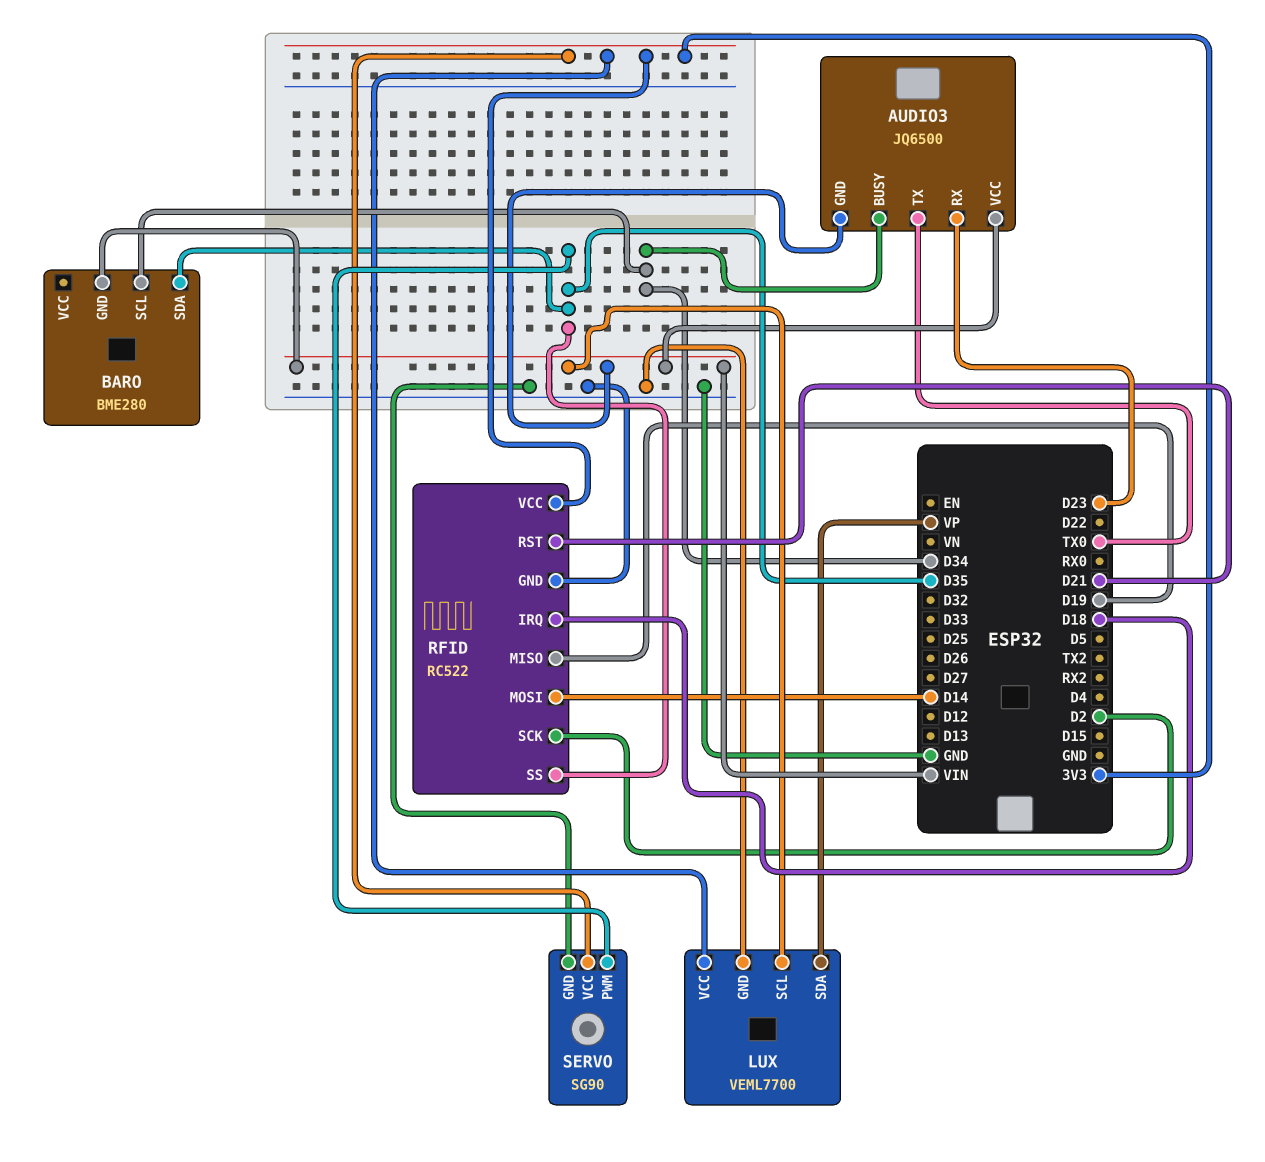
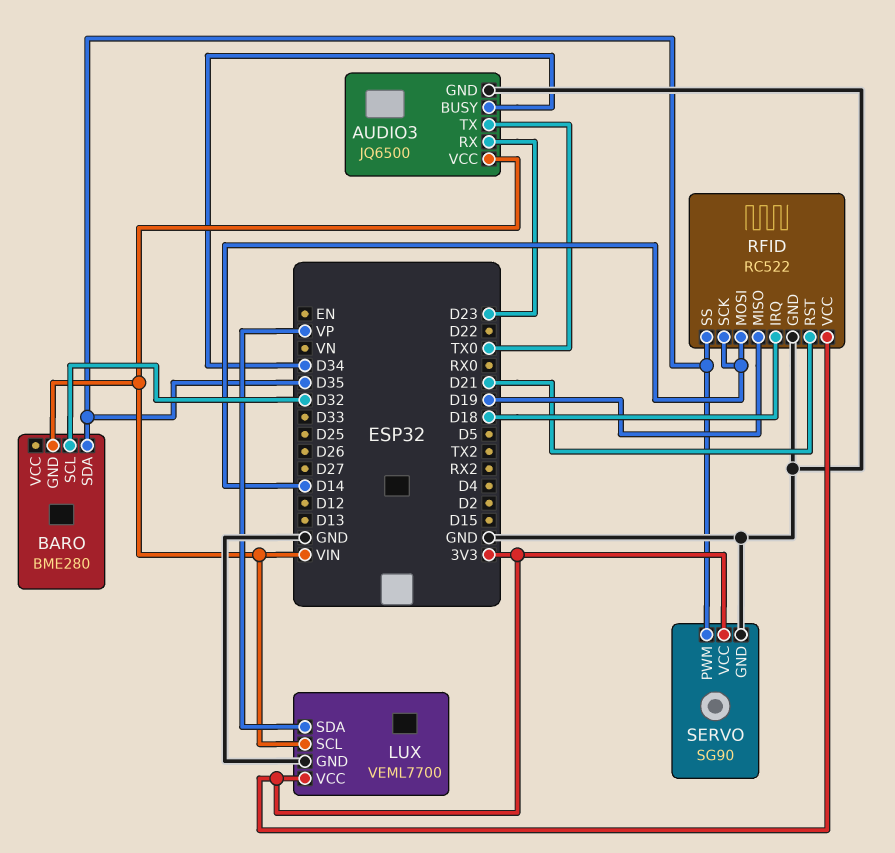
AUDIO3 pin GND: VIN -> GND
BARO pin SCL: D34 -> D32
RFID pin SCK: D2 -> D14

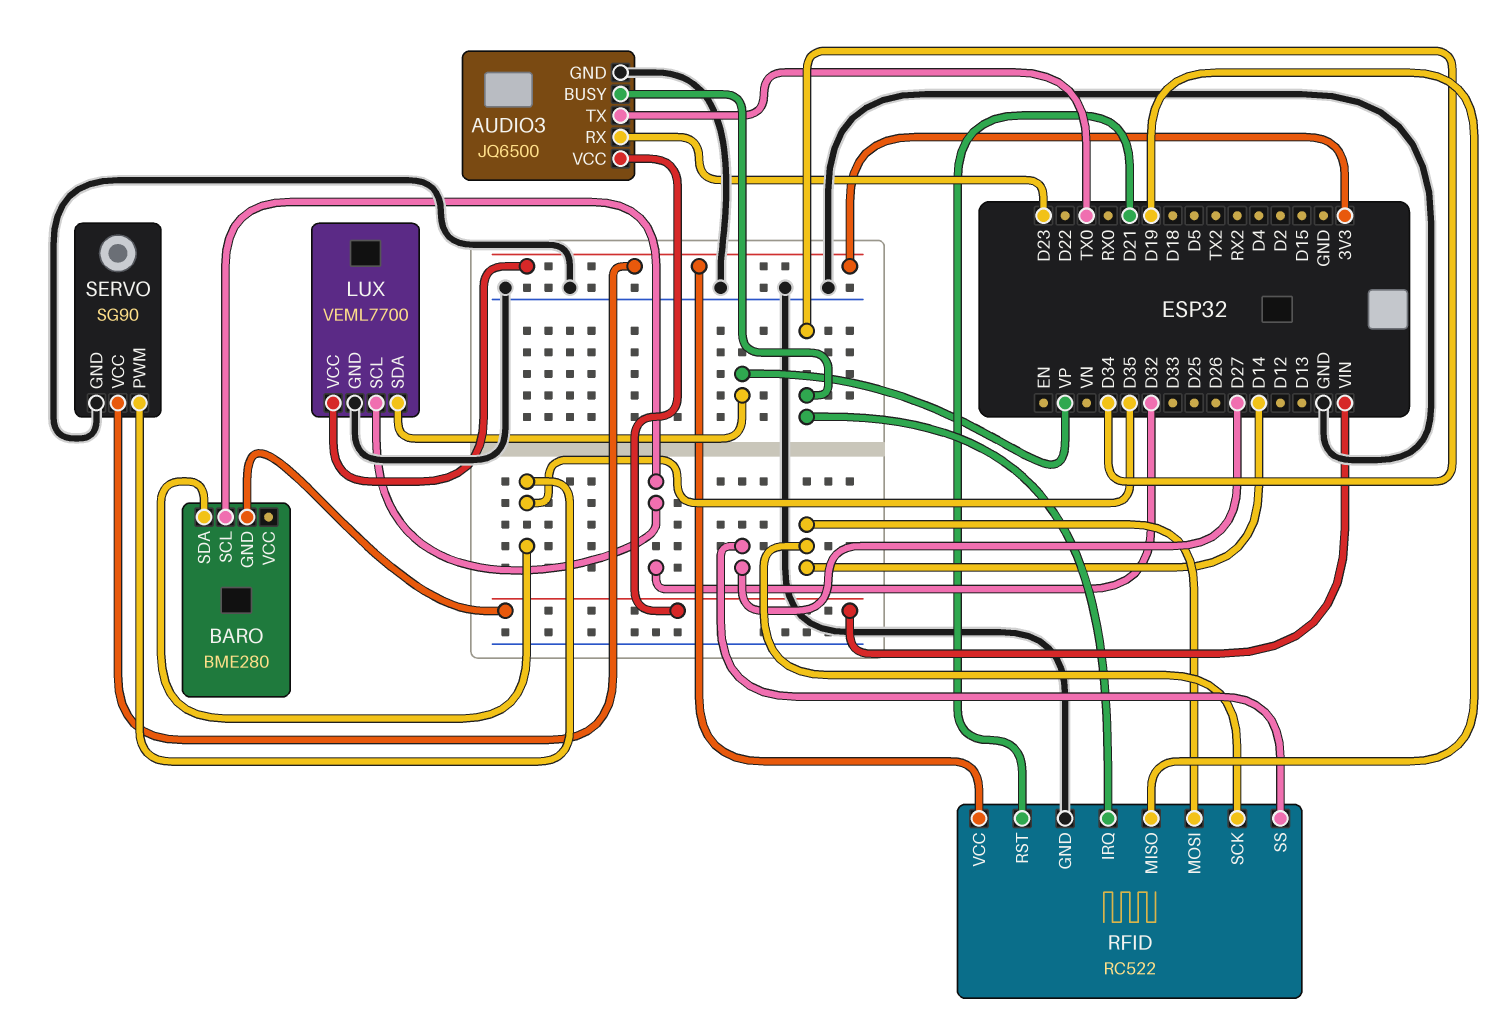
LUX pin SCL: VIN -> D32
RFID pin IRQ: D18 -> D34
RFID pin SS: D35 -> D27

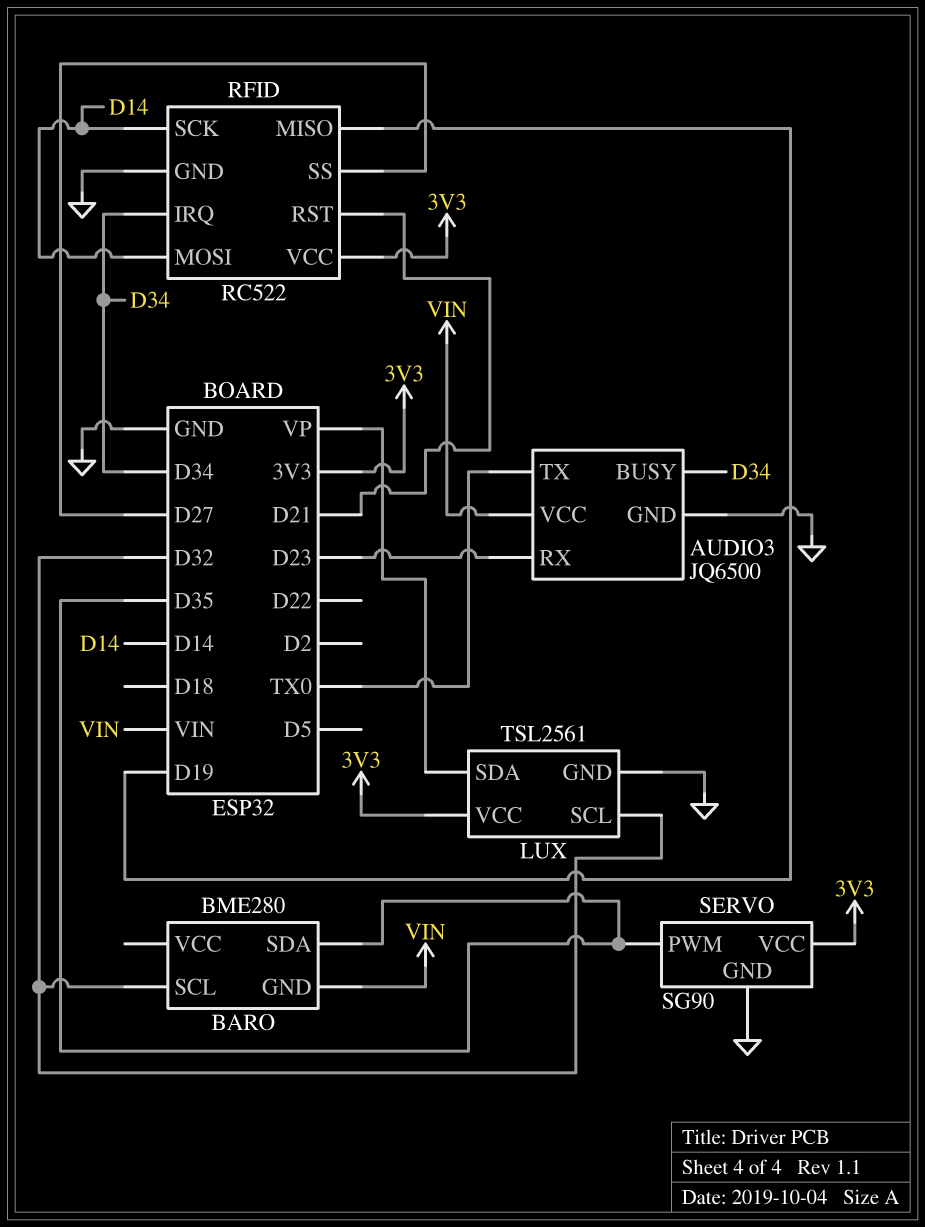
LUX: VEML7700 -> TSL2561

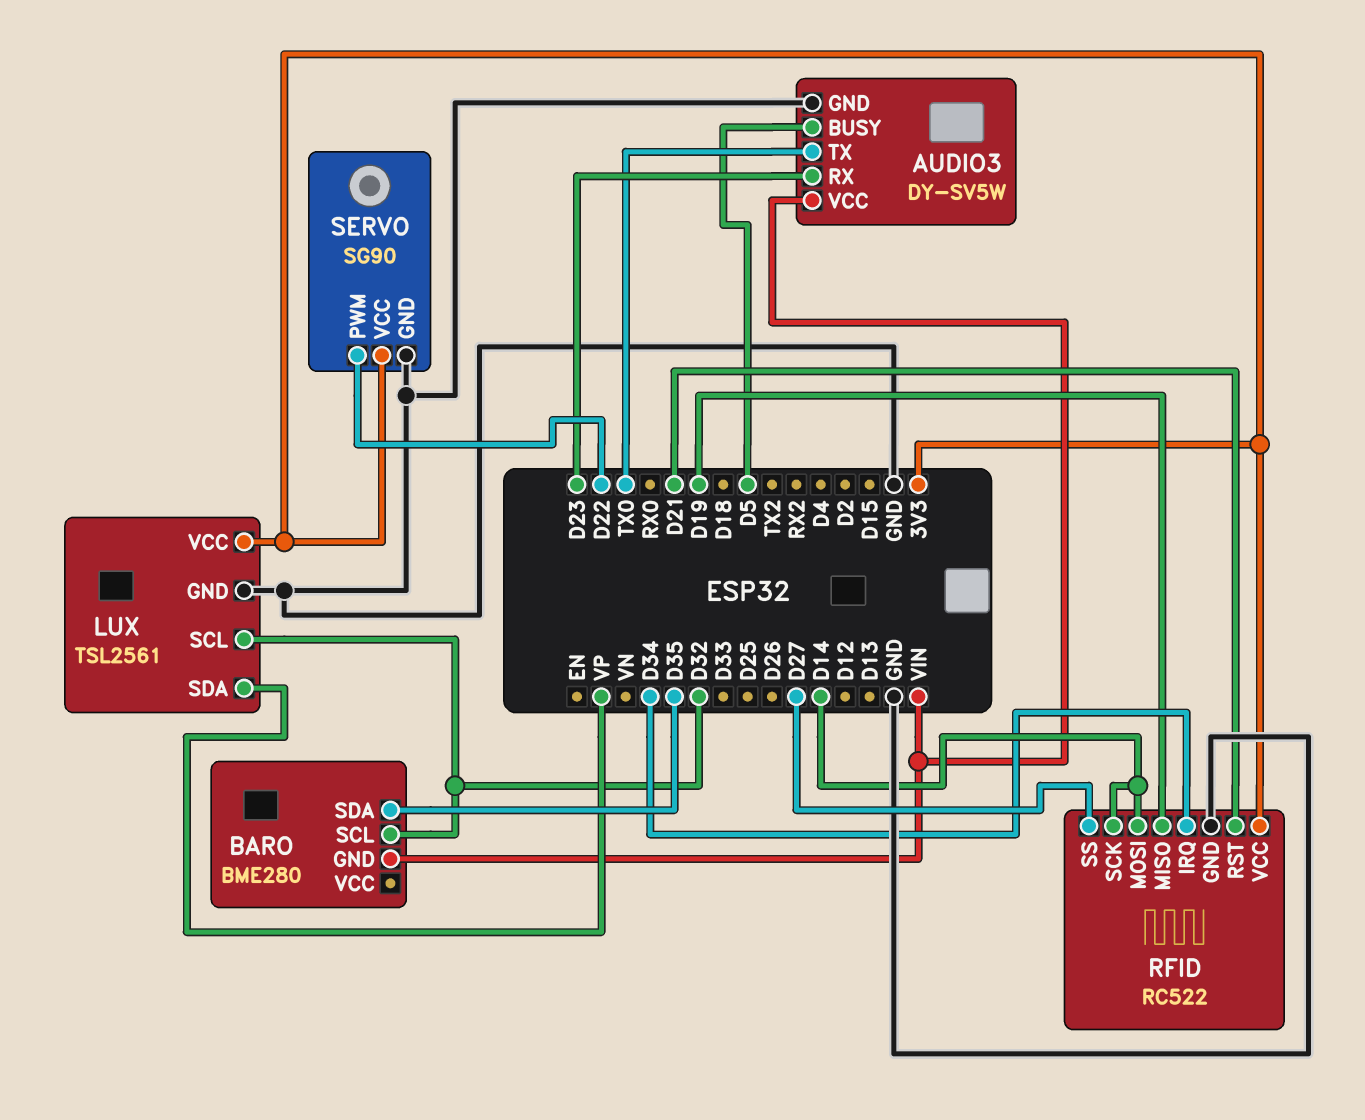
AUDIO3: JQ6500 -> DY-SV5W
AUDIO3 pin BUSY: D34 -> D5
SERVO pin PWM: D35 -> D22

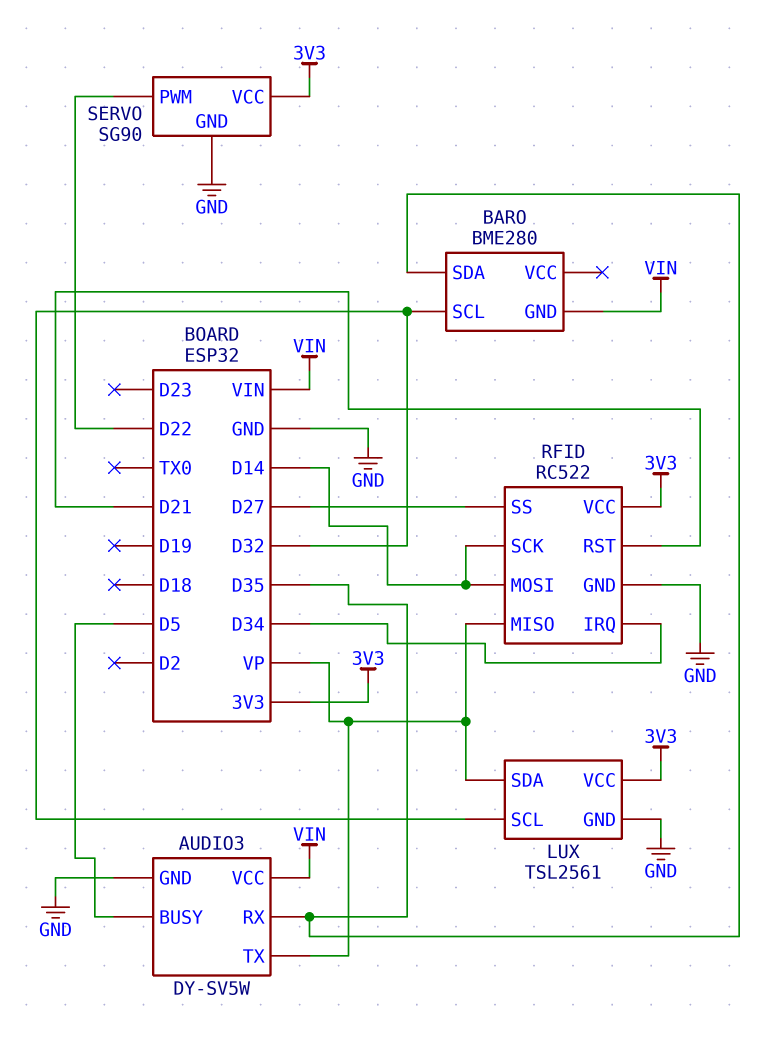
AUDIO3 pin RX: D23 -> D35
AUDIO3 pin TX: TX0 -> VP
RFID pin MISO: D19 -> VP

